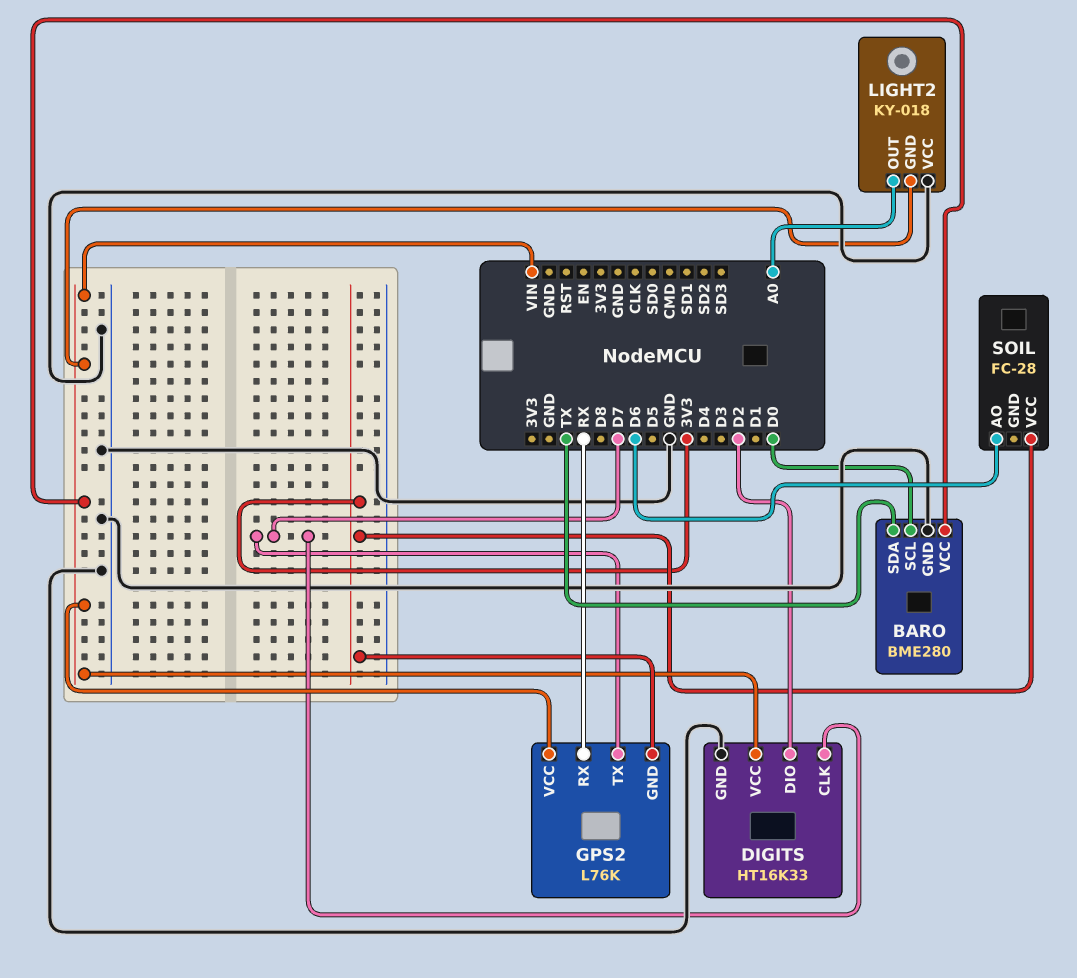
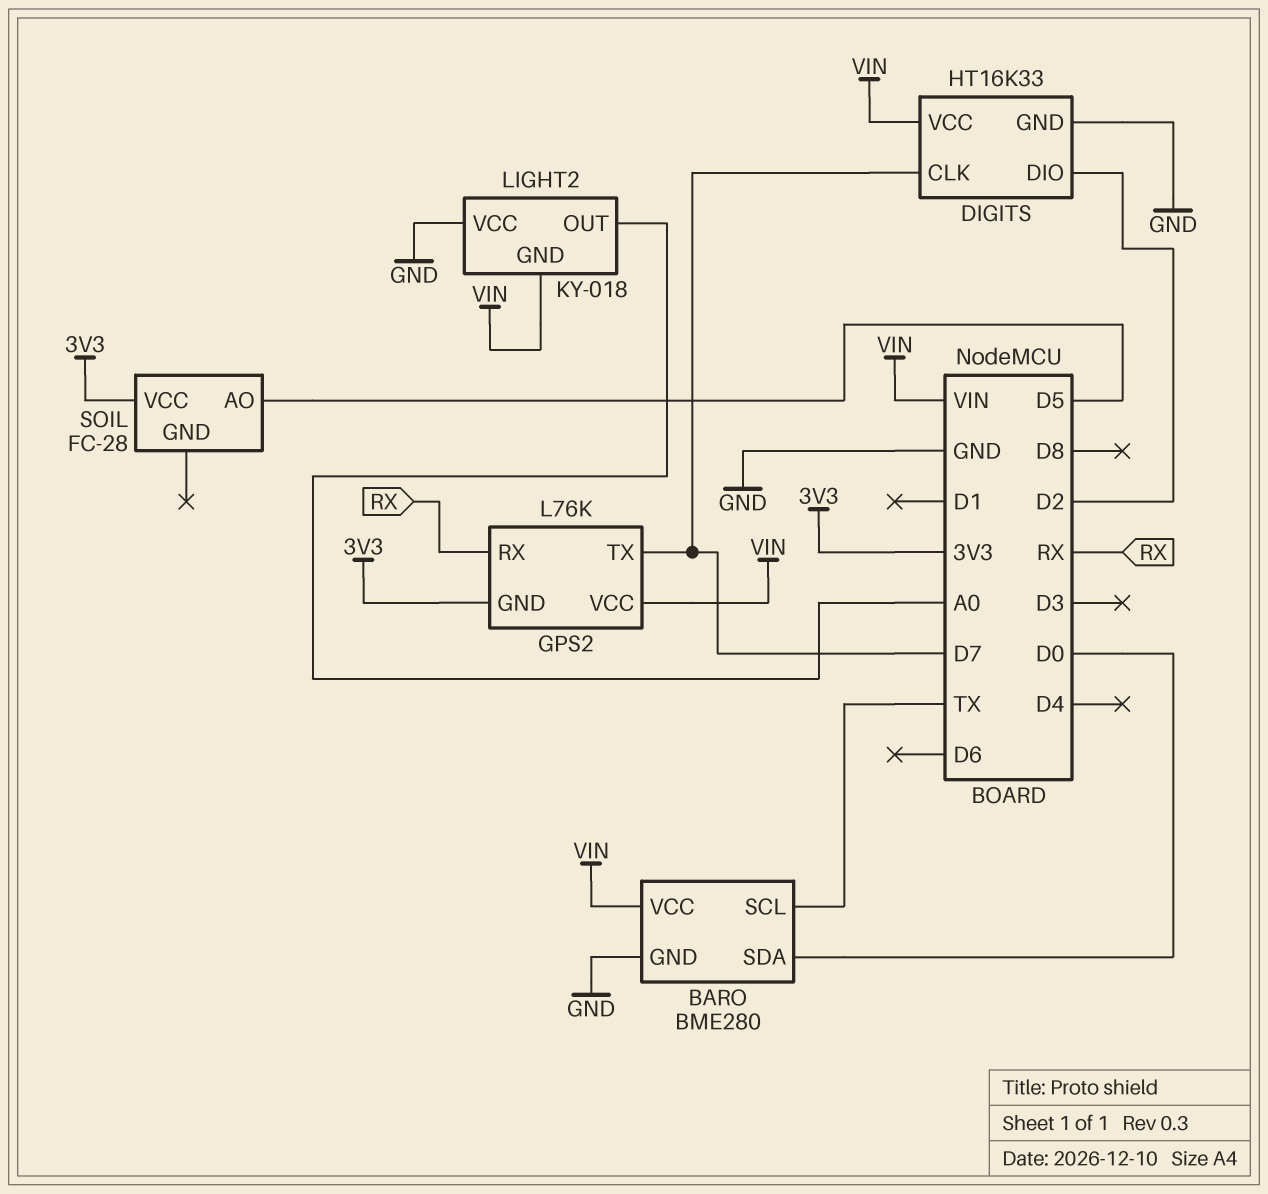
BARO pin SCL: D0 -> TX
BARO pin SDA: TX -> D0
SOIL pin AO: D6 -> D5

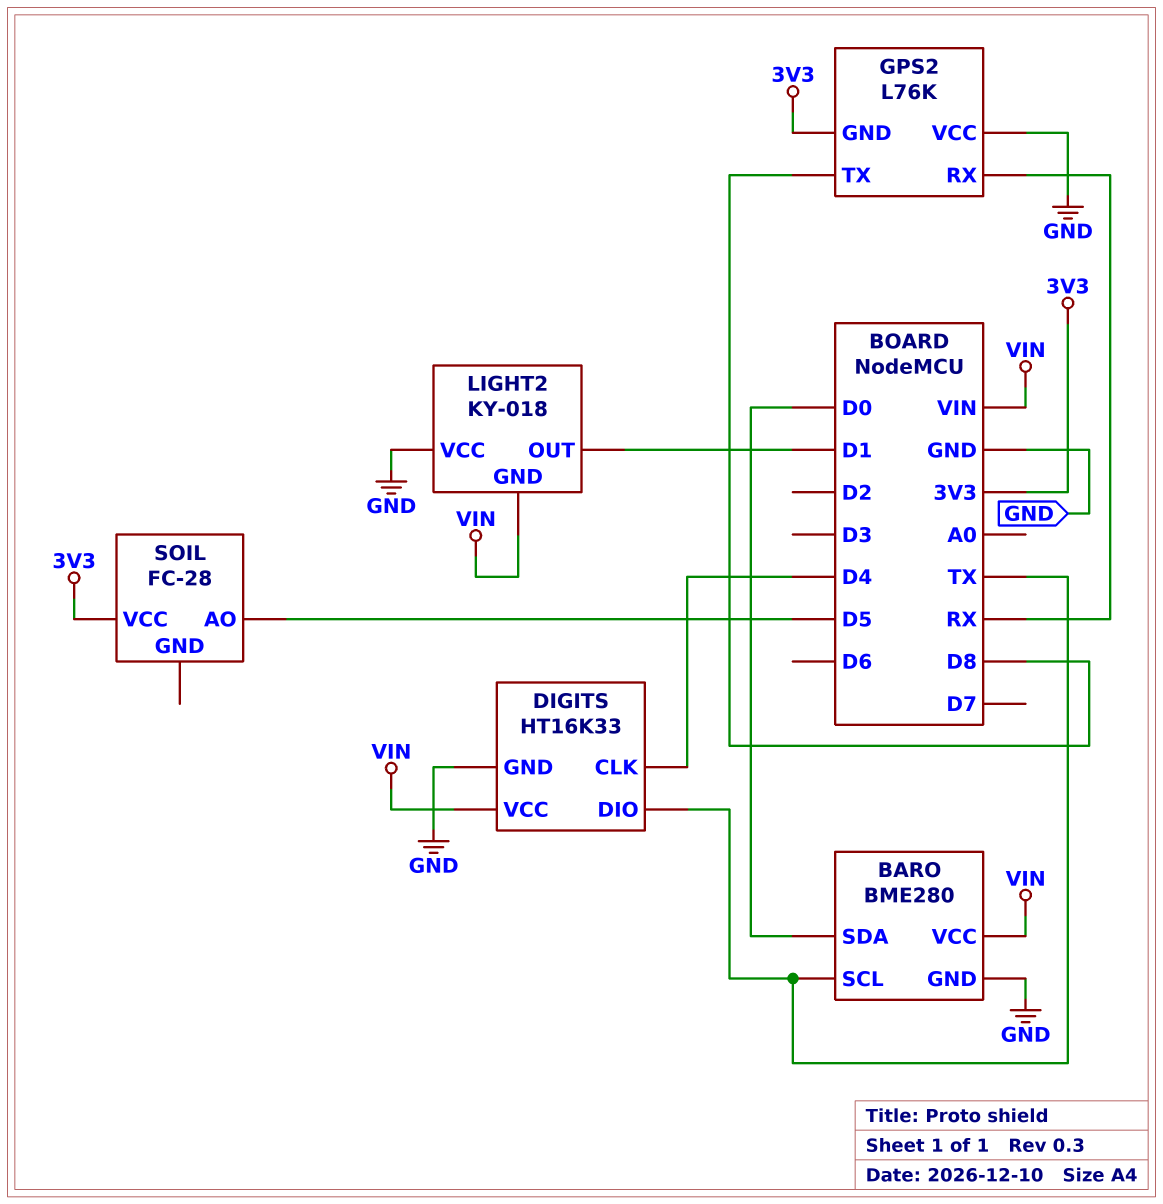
DIGITS pin CLK: D7 -> D4
DIGITS pin DIO: D2 -> TX
GPS2 pin TX: D7 -> D8
GPS2 pin VCC: VIN -> GND
LIGHT2 pin OUT: A0 -> D1

